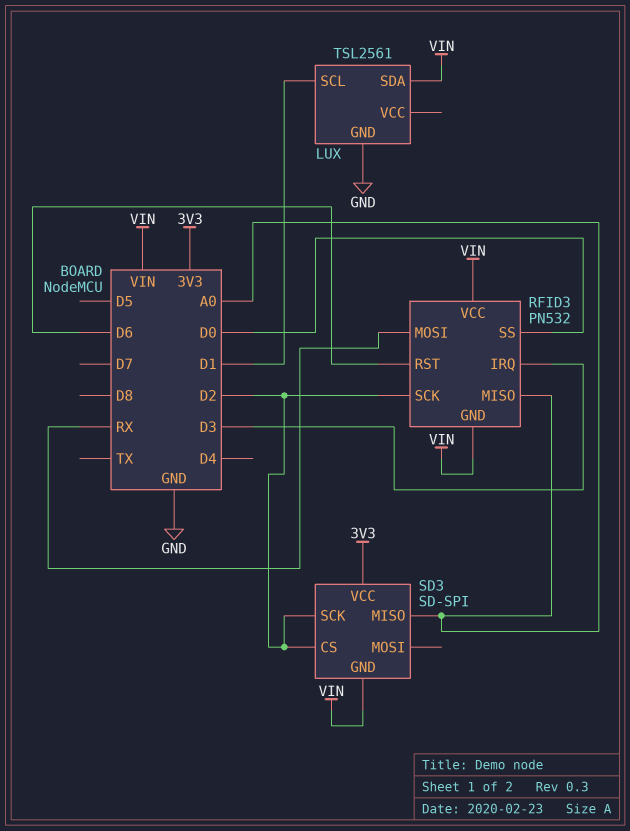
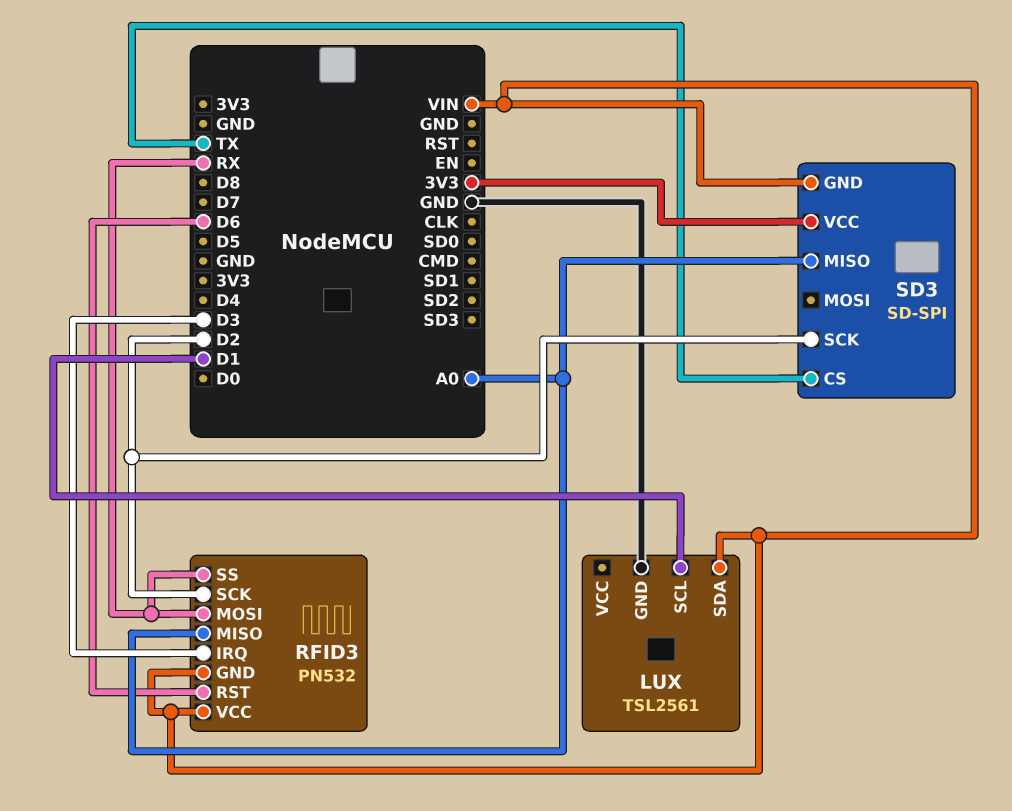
RFID3 pin SS: D0 -> RX
SD3 pin CS: D2 -> TX

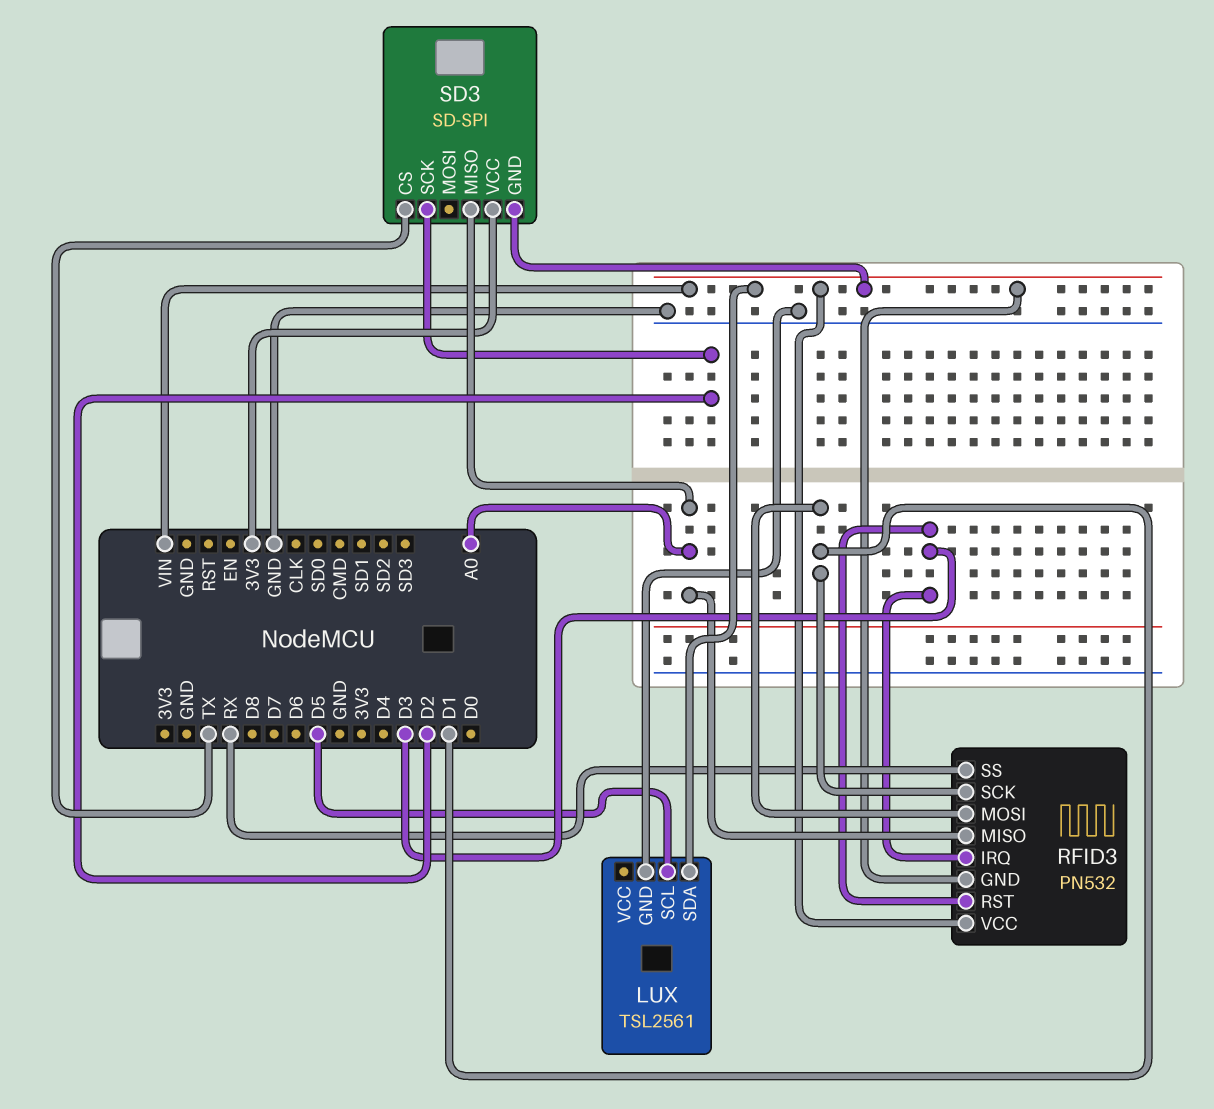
LUX pin SCL: D1 -> D5
RFID3 pin MOSI: RX -> D1
RFID3 pin RST: D6 -> D3
RFID3 pin SCK: D2 -> D1

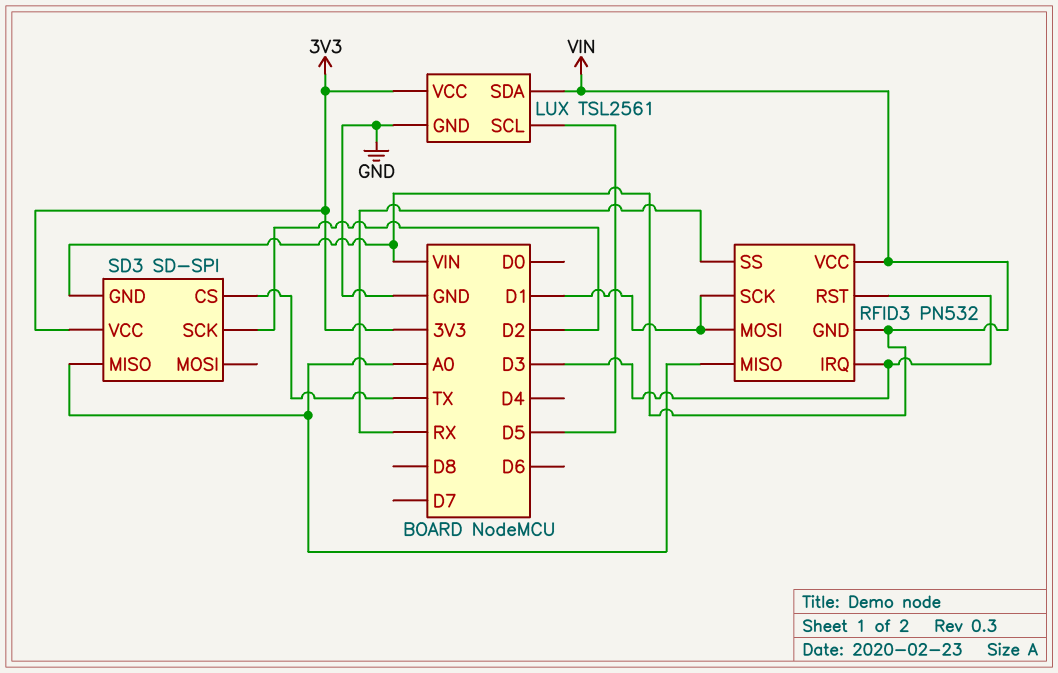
LUX pin VCC: none -> 3V3

